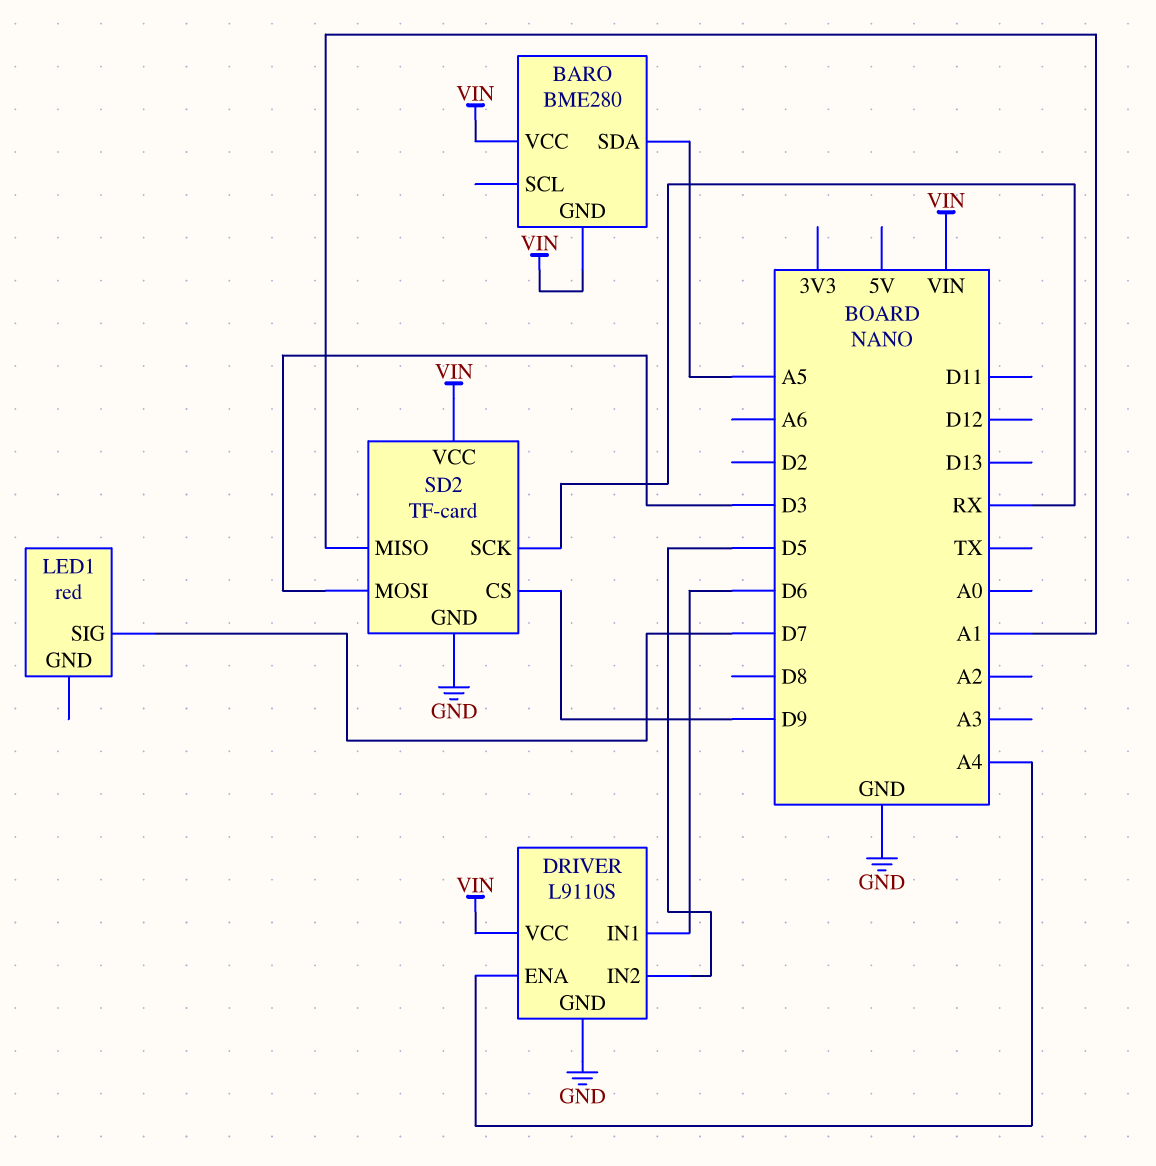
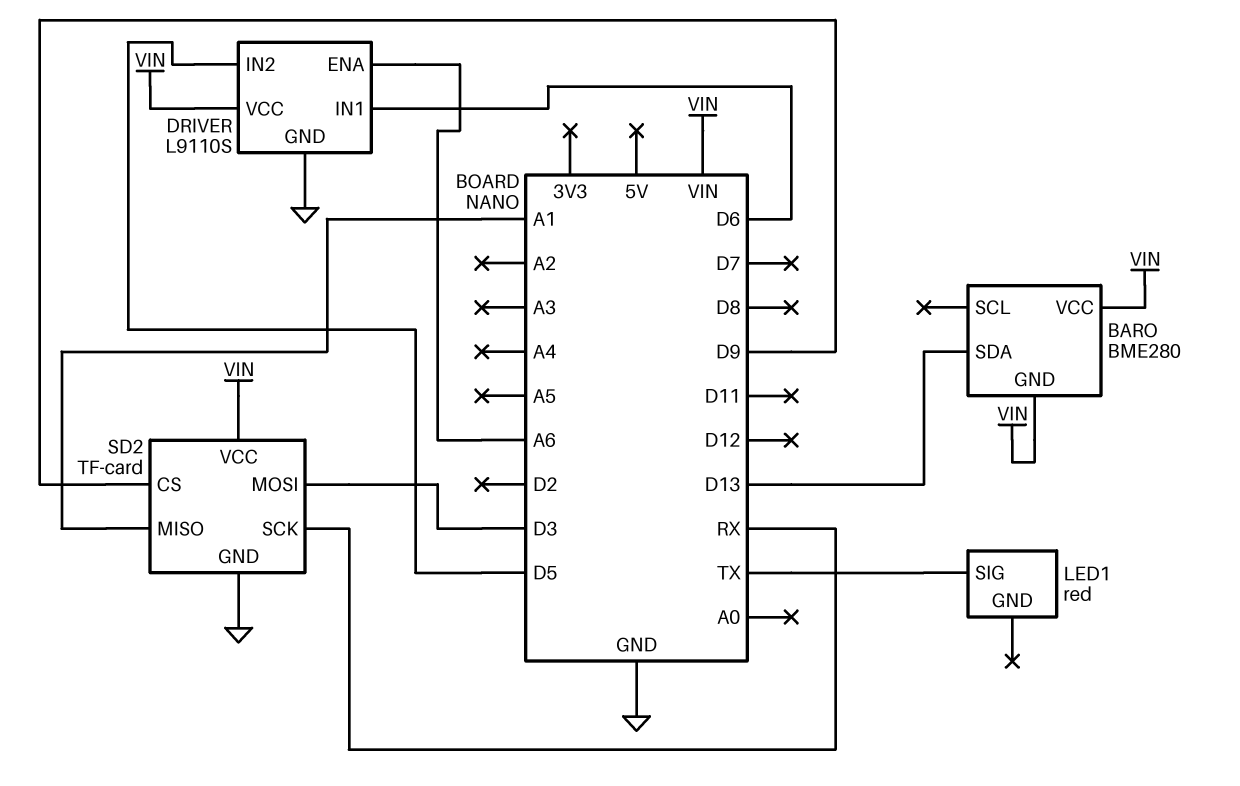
BARO pin SDA: A5 -> D13
DRIVER pin ENA: A4 -> A6
LED1 pin SIG: D7 -> TX

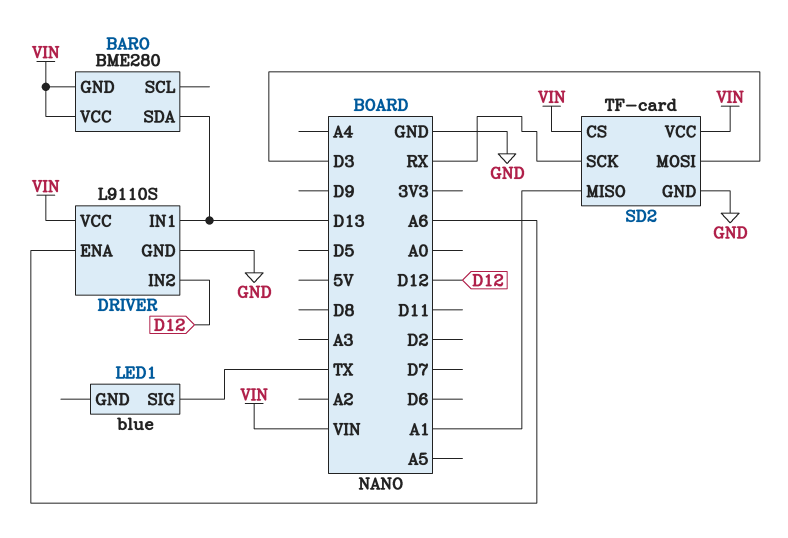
DRIVER pin IN1: D6 -> D13
DRIVER pin IN2: D5 -> D12
LED1: red -> blue
SD2 pin CS: D9 -> VIN

